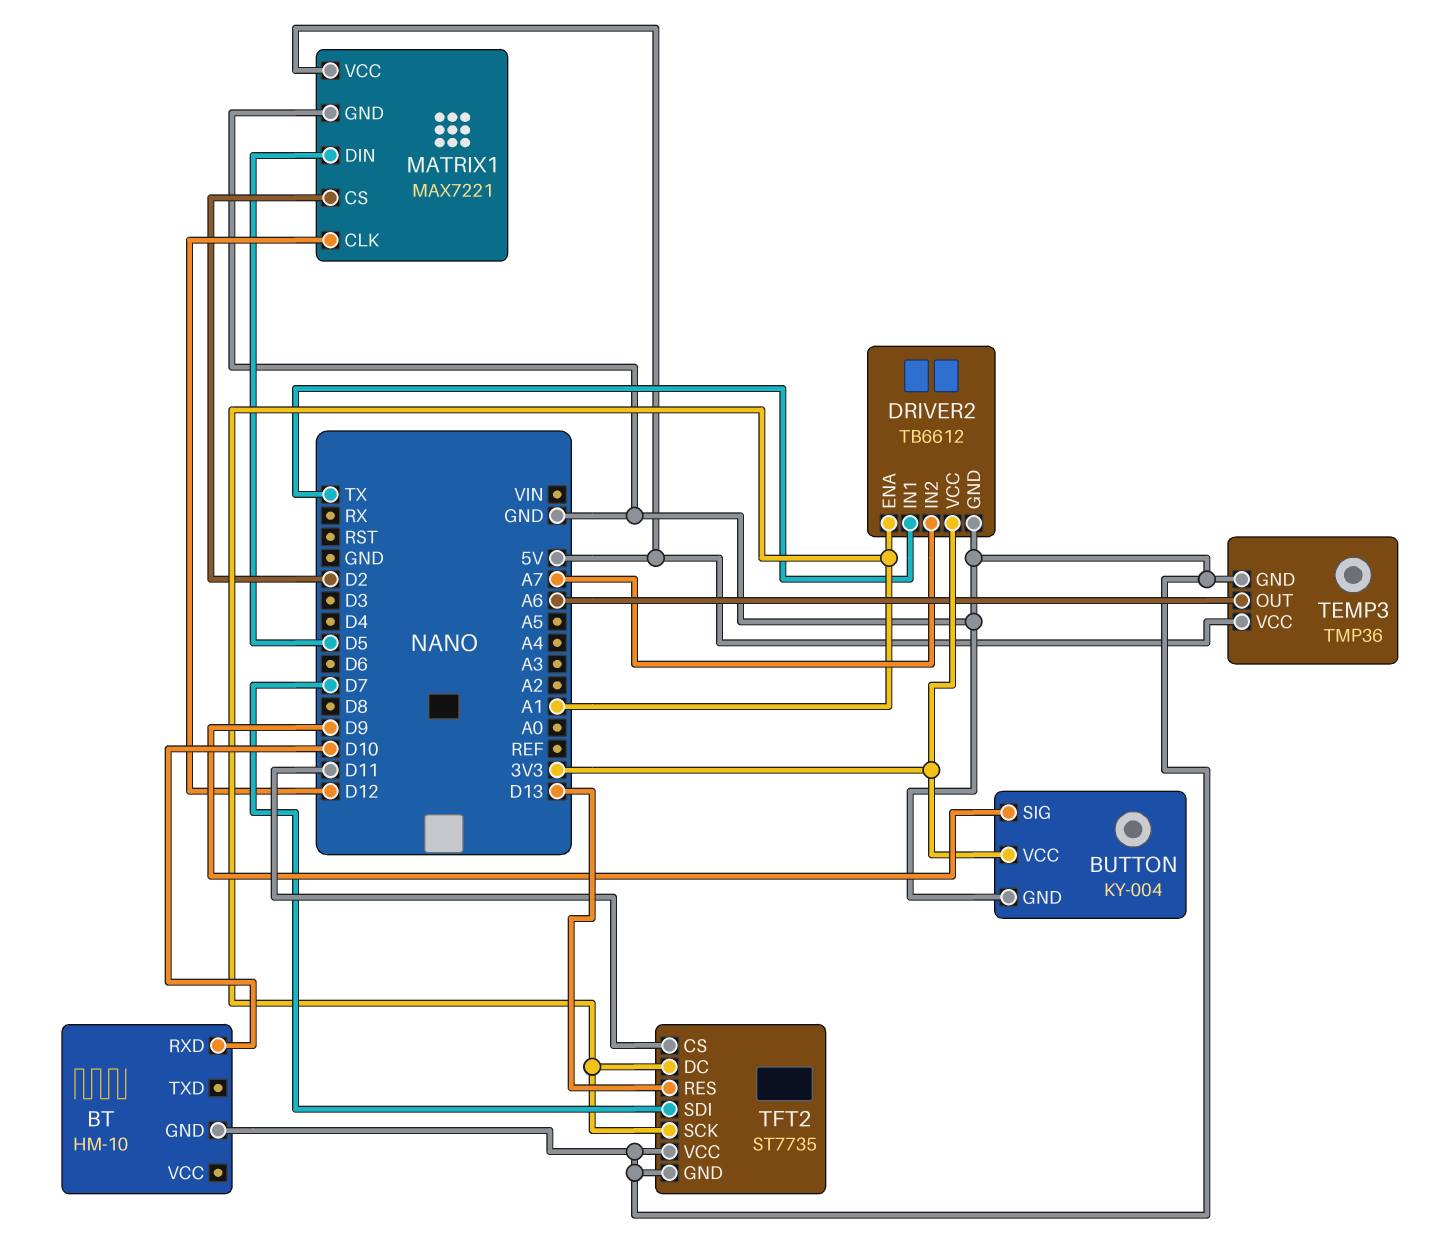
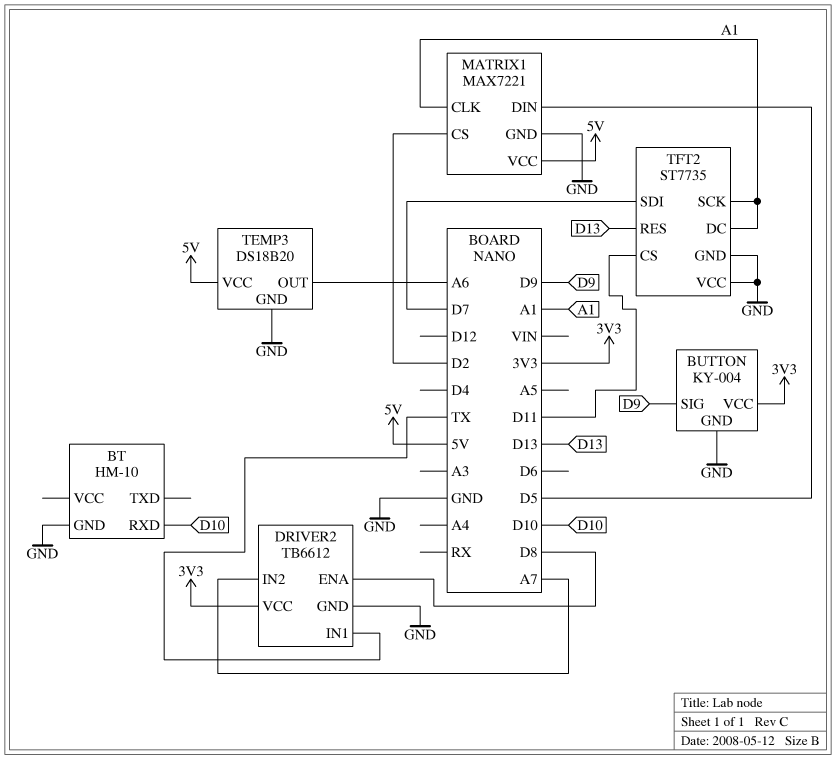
DRIVER2 pin ENA: A1 -> D8
MATRIX1 pin CLK: D12 -> A1
TEMP3: TMP36 -> DS18B20

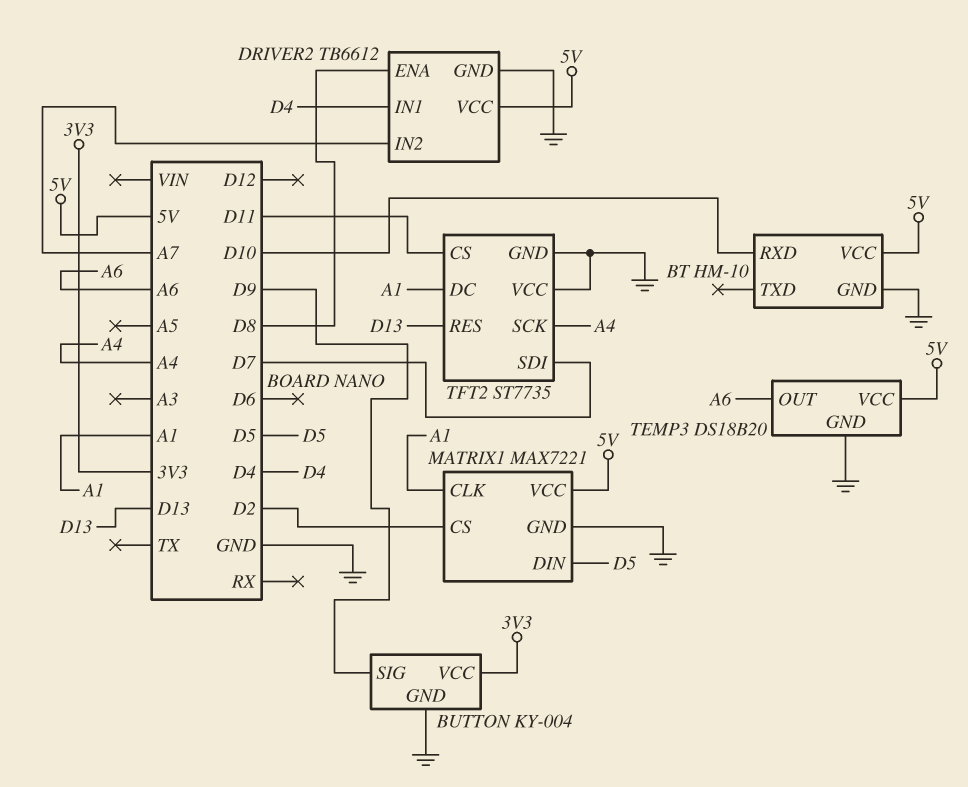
BT pin VCC: none -> 5V
DRIVER2 pin IN1: TX -> D4
DRIVER2 pin VCC: 3V3 -> 5V
TFT2 pin SCK: A1 -> A4

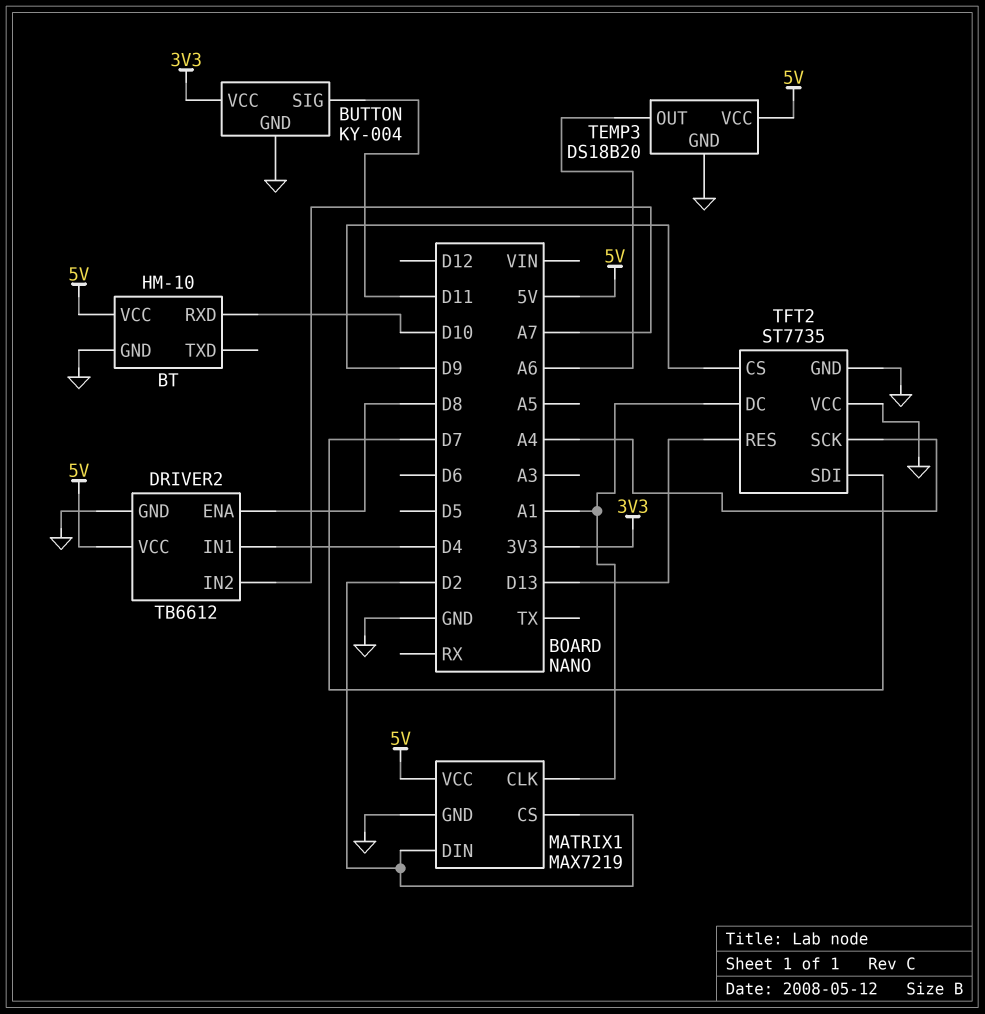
BUTTON pin SIG: D9 -> D11
MATRIX1: MAX7221 -> MAX7219
MATRIX1 pin DIN: D5 -> D2
TFT2 pin CS: D11 -> D9

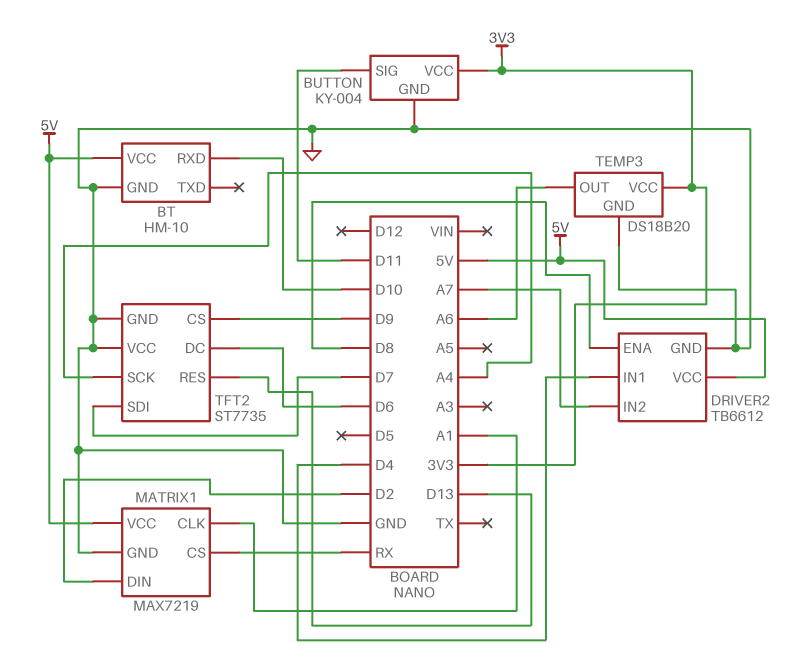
MATRIX1 pin CS: D2 -> RX
TEMP3 pin VCC: 5V -> 3V3
TFT2 pin DC: A1 -> D6

